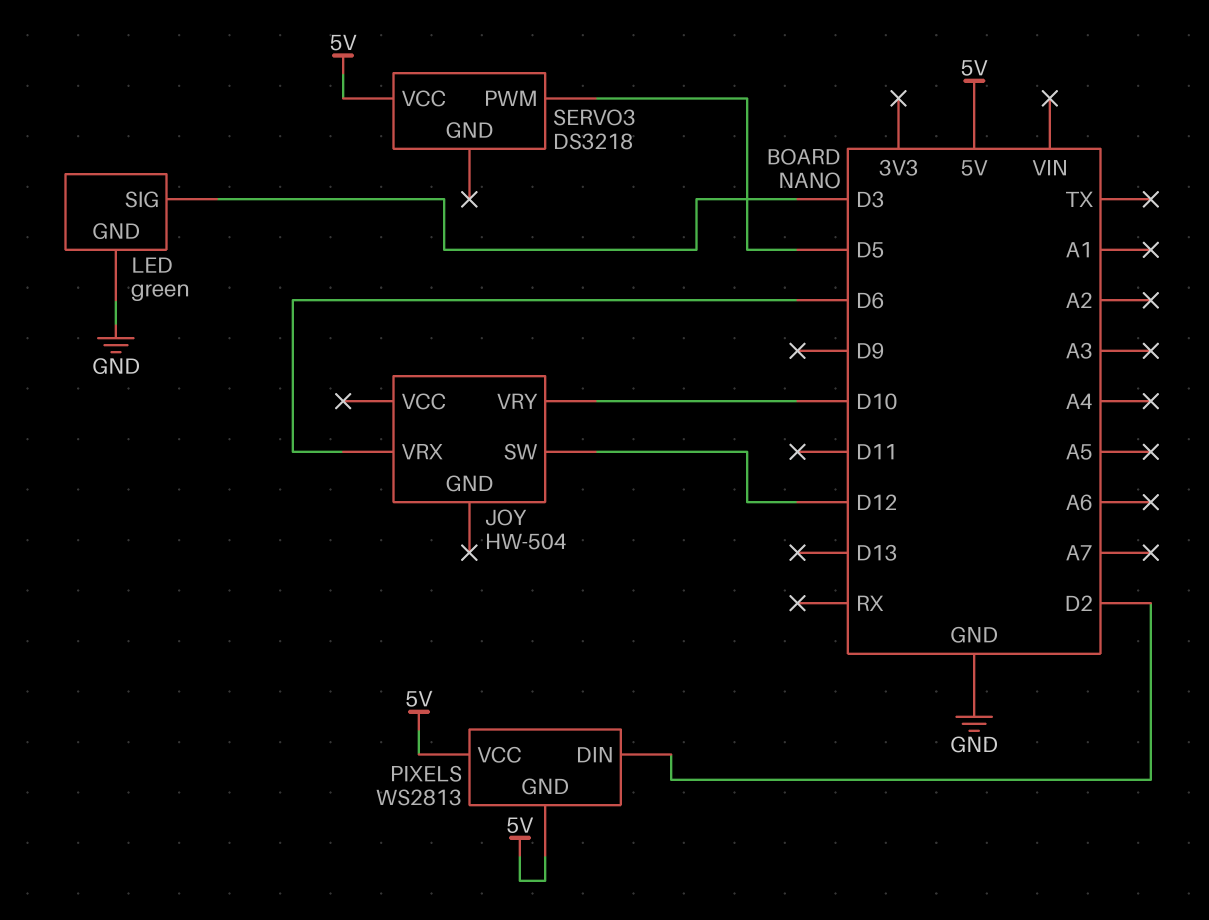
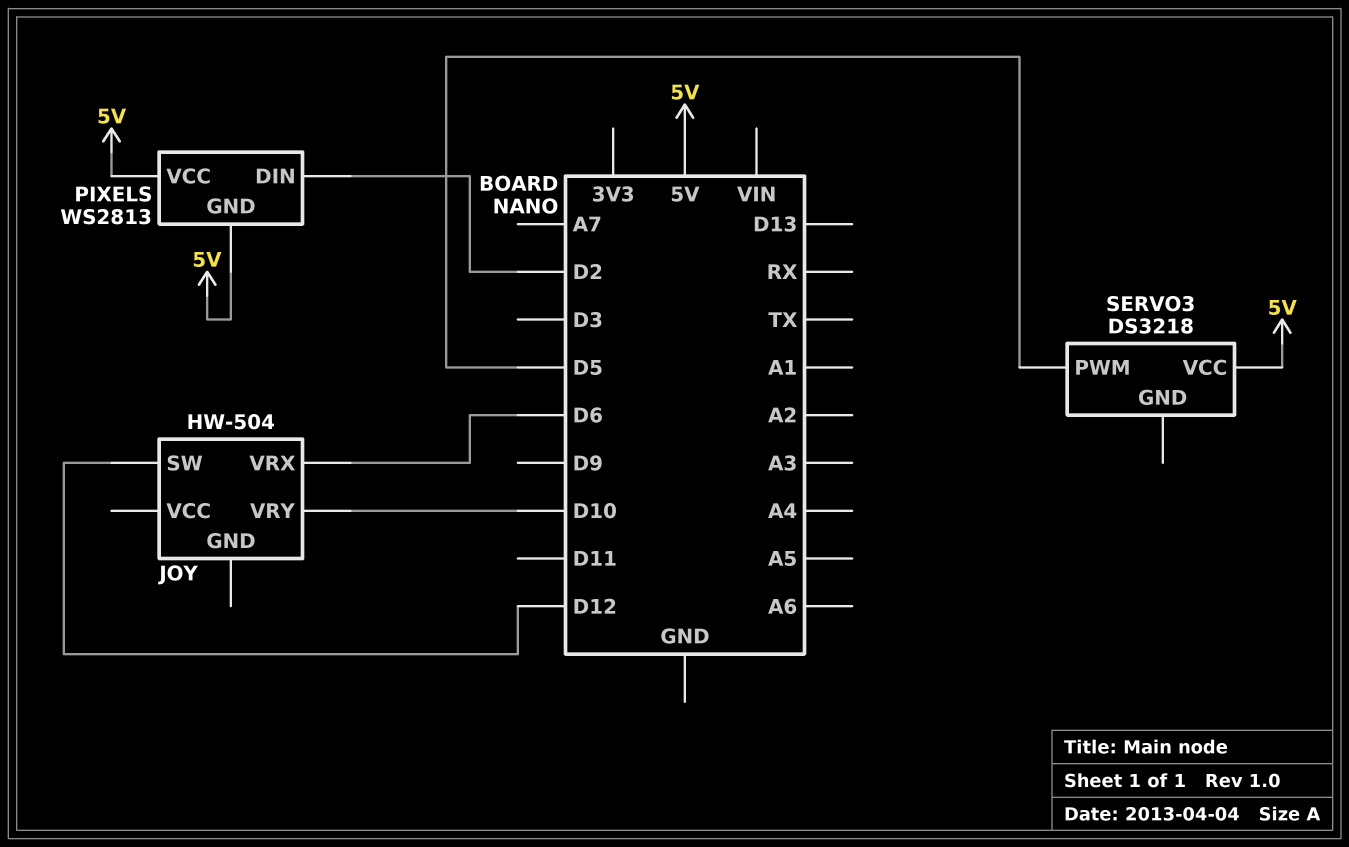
LED: green -> none
LED pin GND: GND -> none
LED pin SIG: D3 -> none

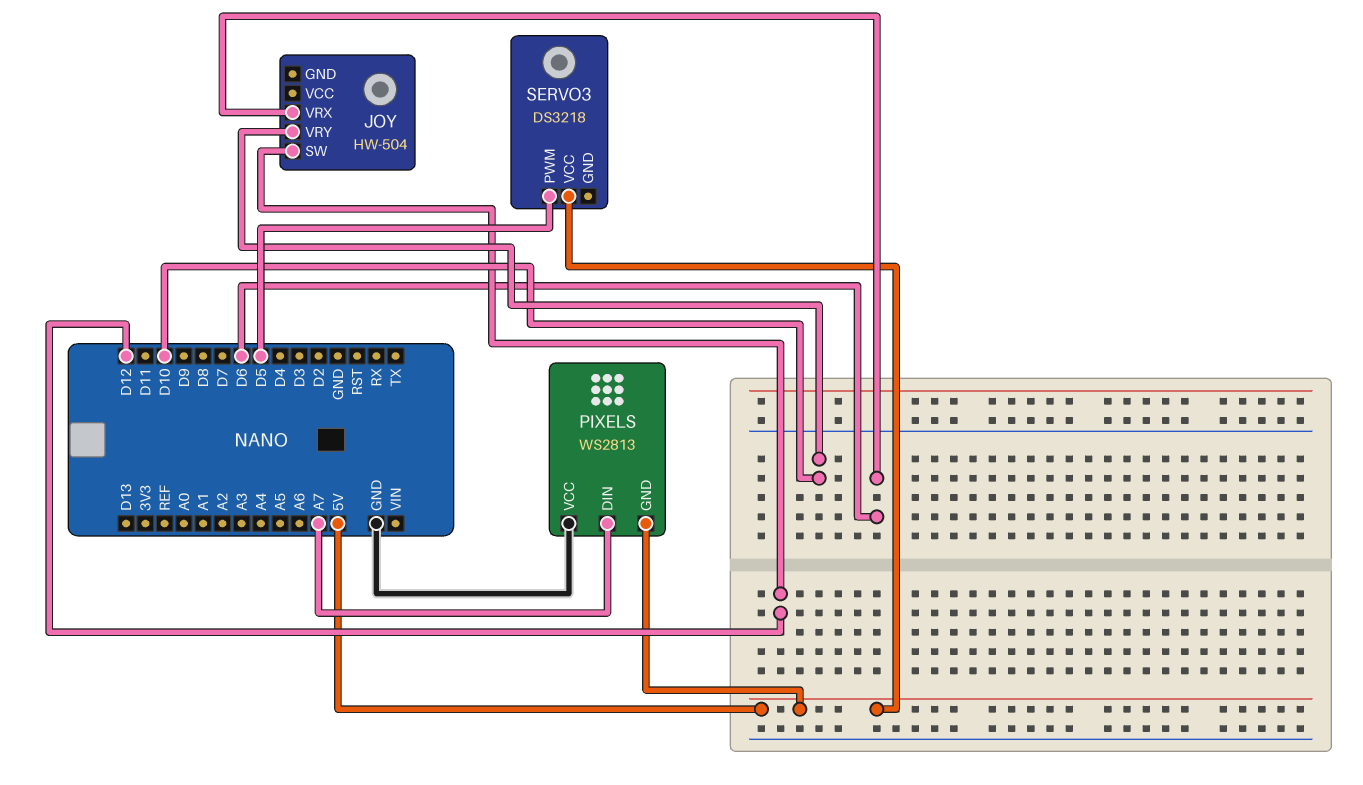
PIXELS pin DIN: D2 -> A7
PIXELS pin VCC: 5V -> GND

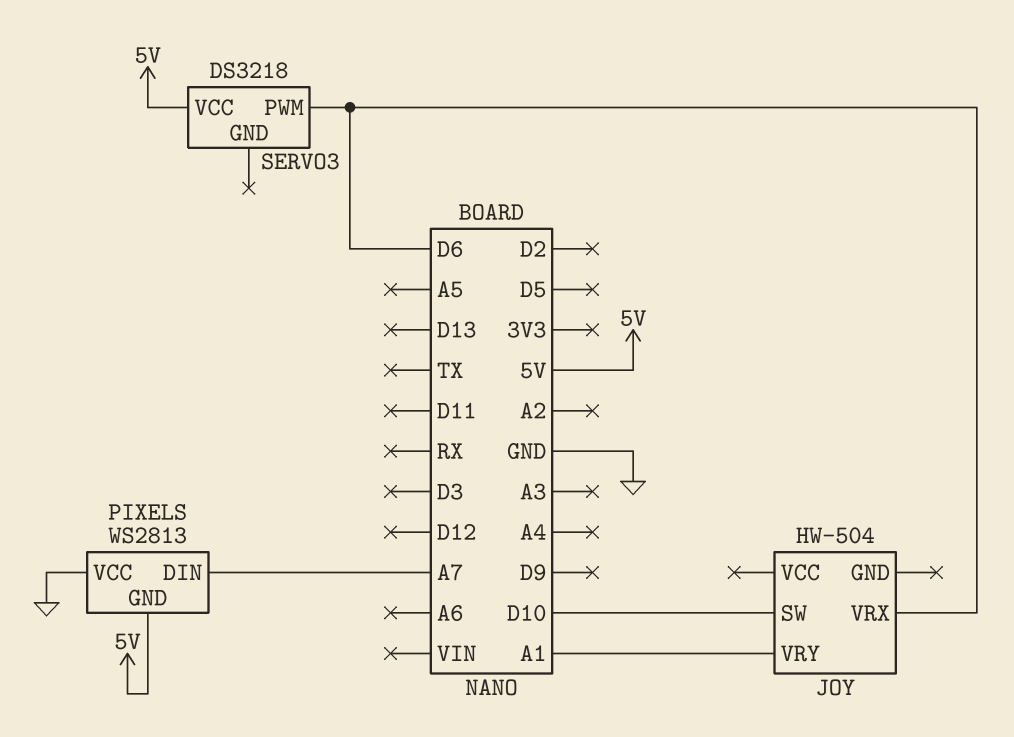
JOY pin SW: D12 -> D10
JOY pin VRY: D10 -> A1
SERVO3 pin PWM: D5 -> D6

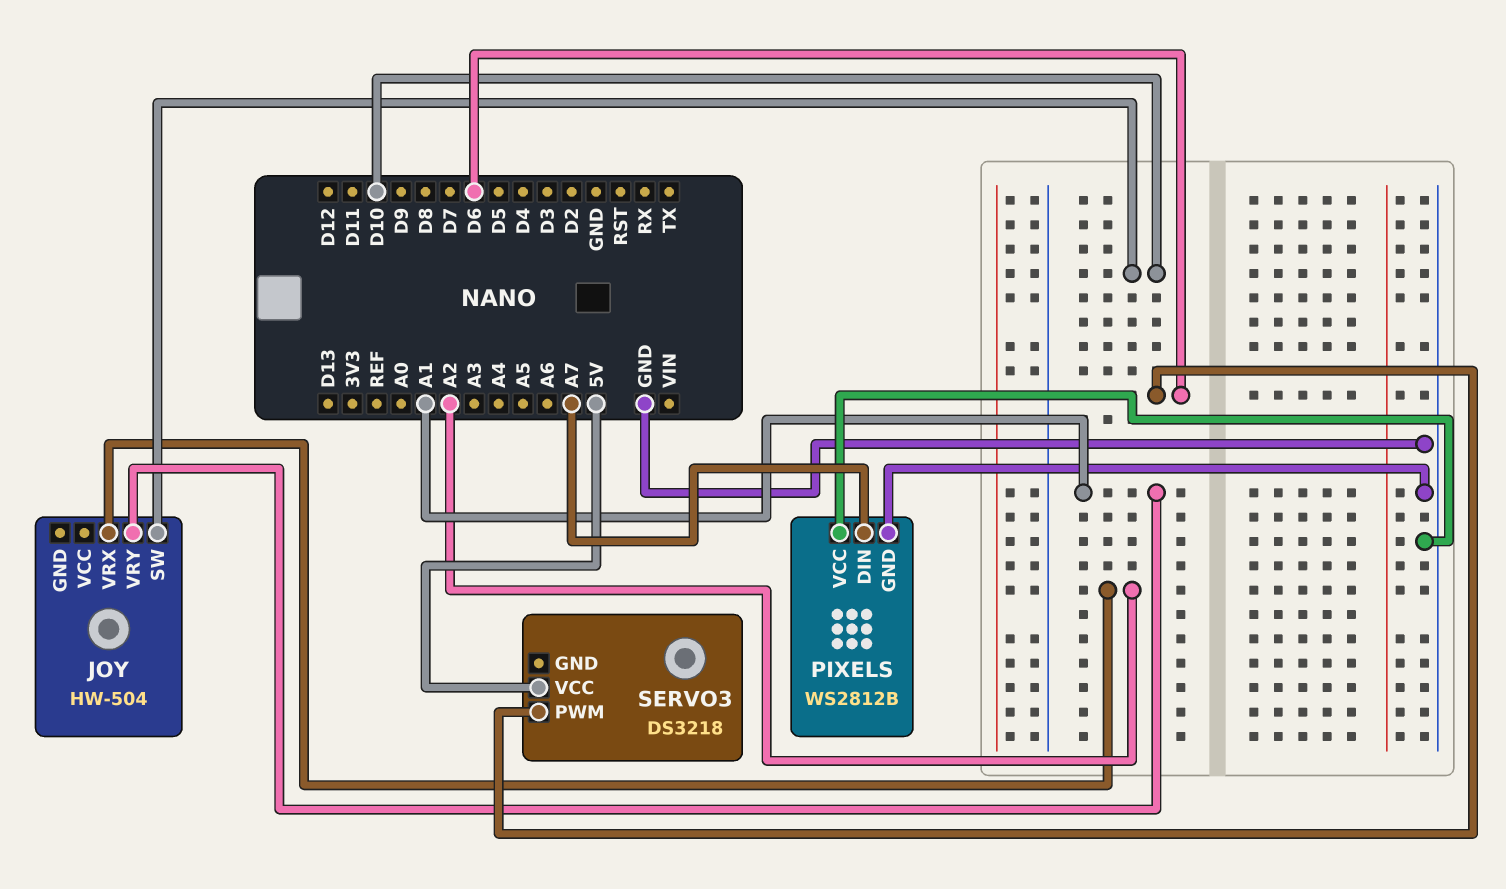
JOY pin VRX: D6 -> A2
PIXELS: WS2813 -> WS2812B
PIXELS pin GND: 5V -> GND

